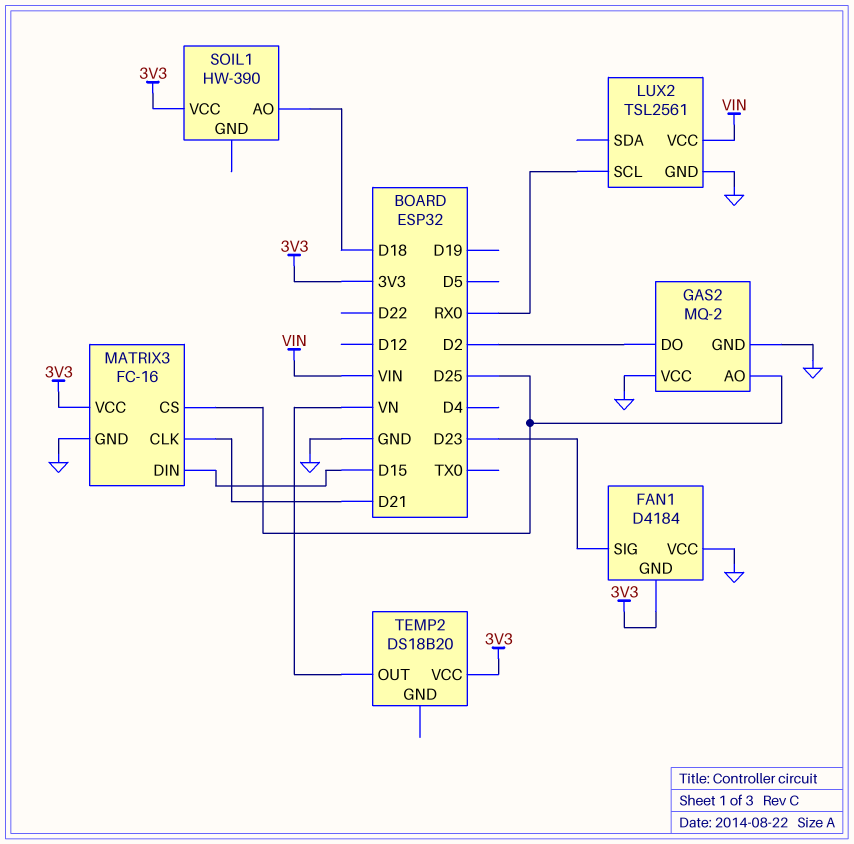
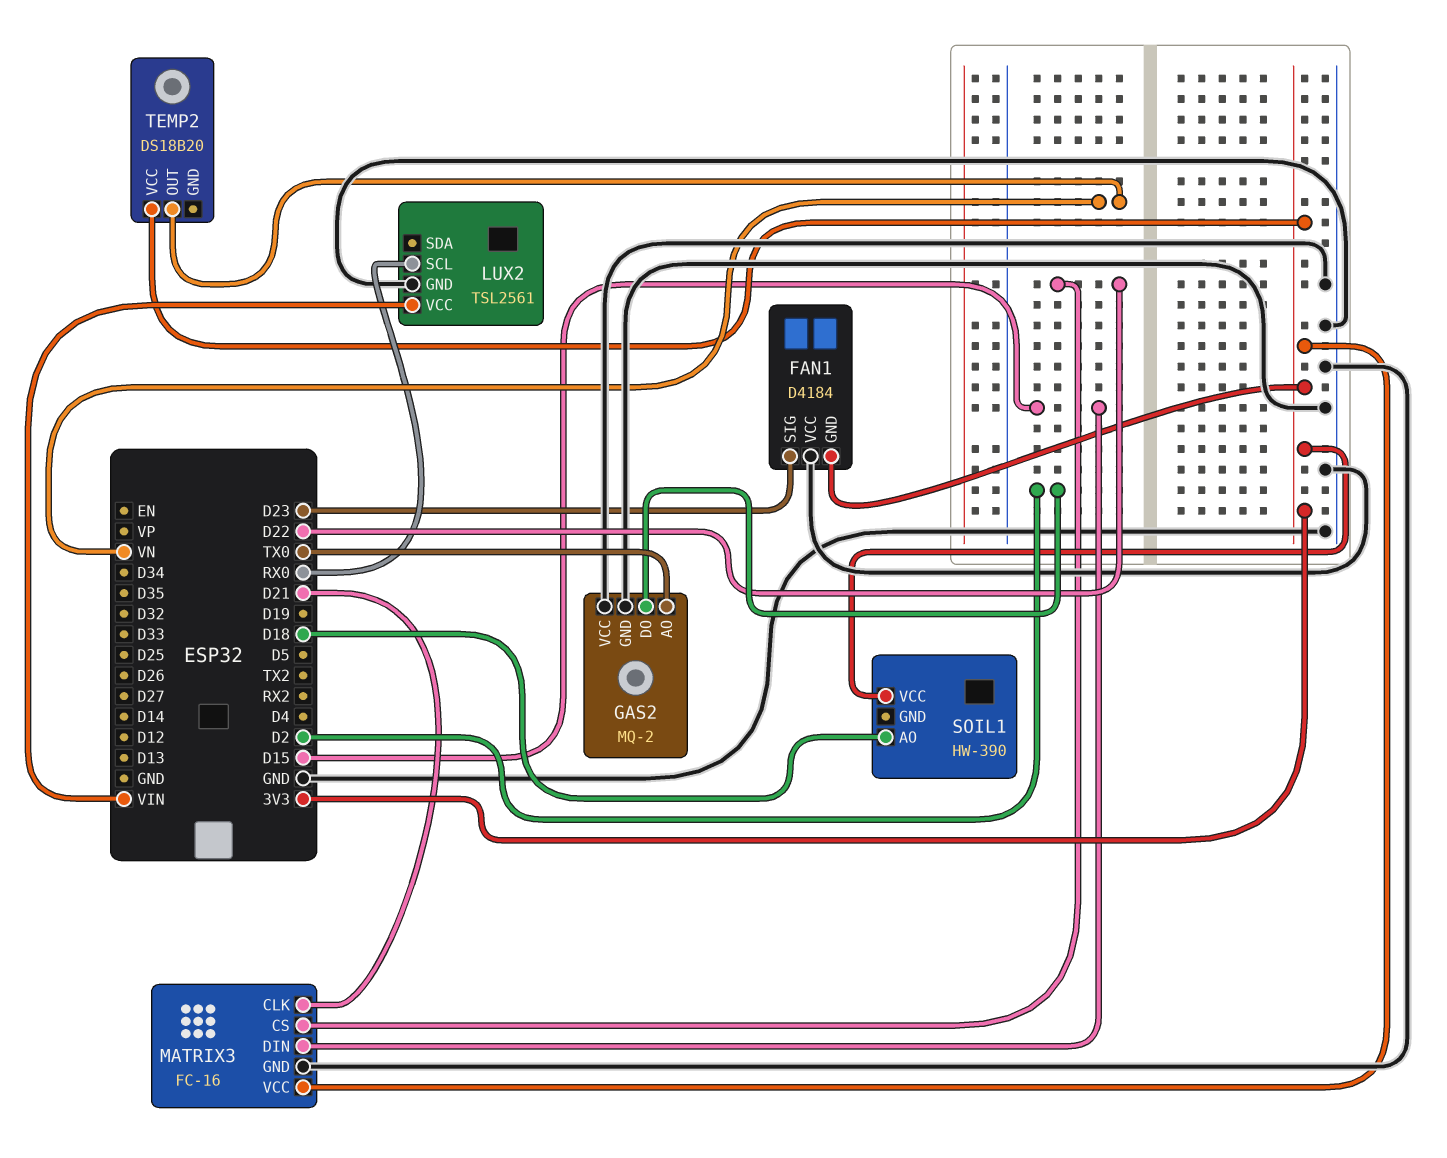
GAS2 pin AO: D25 -> TX0
MATRIX3 pin CS: D25 -> D22

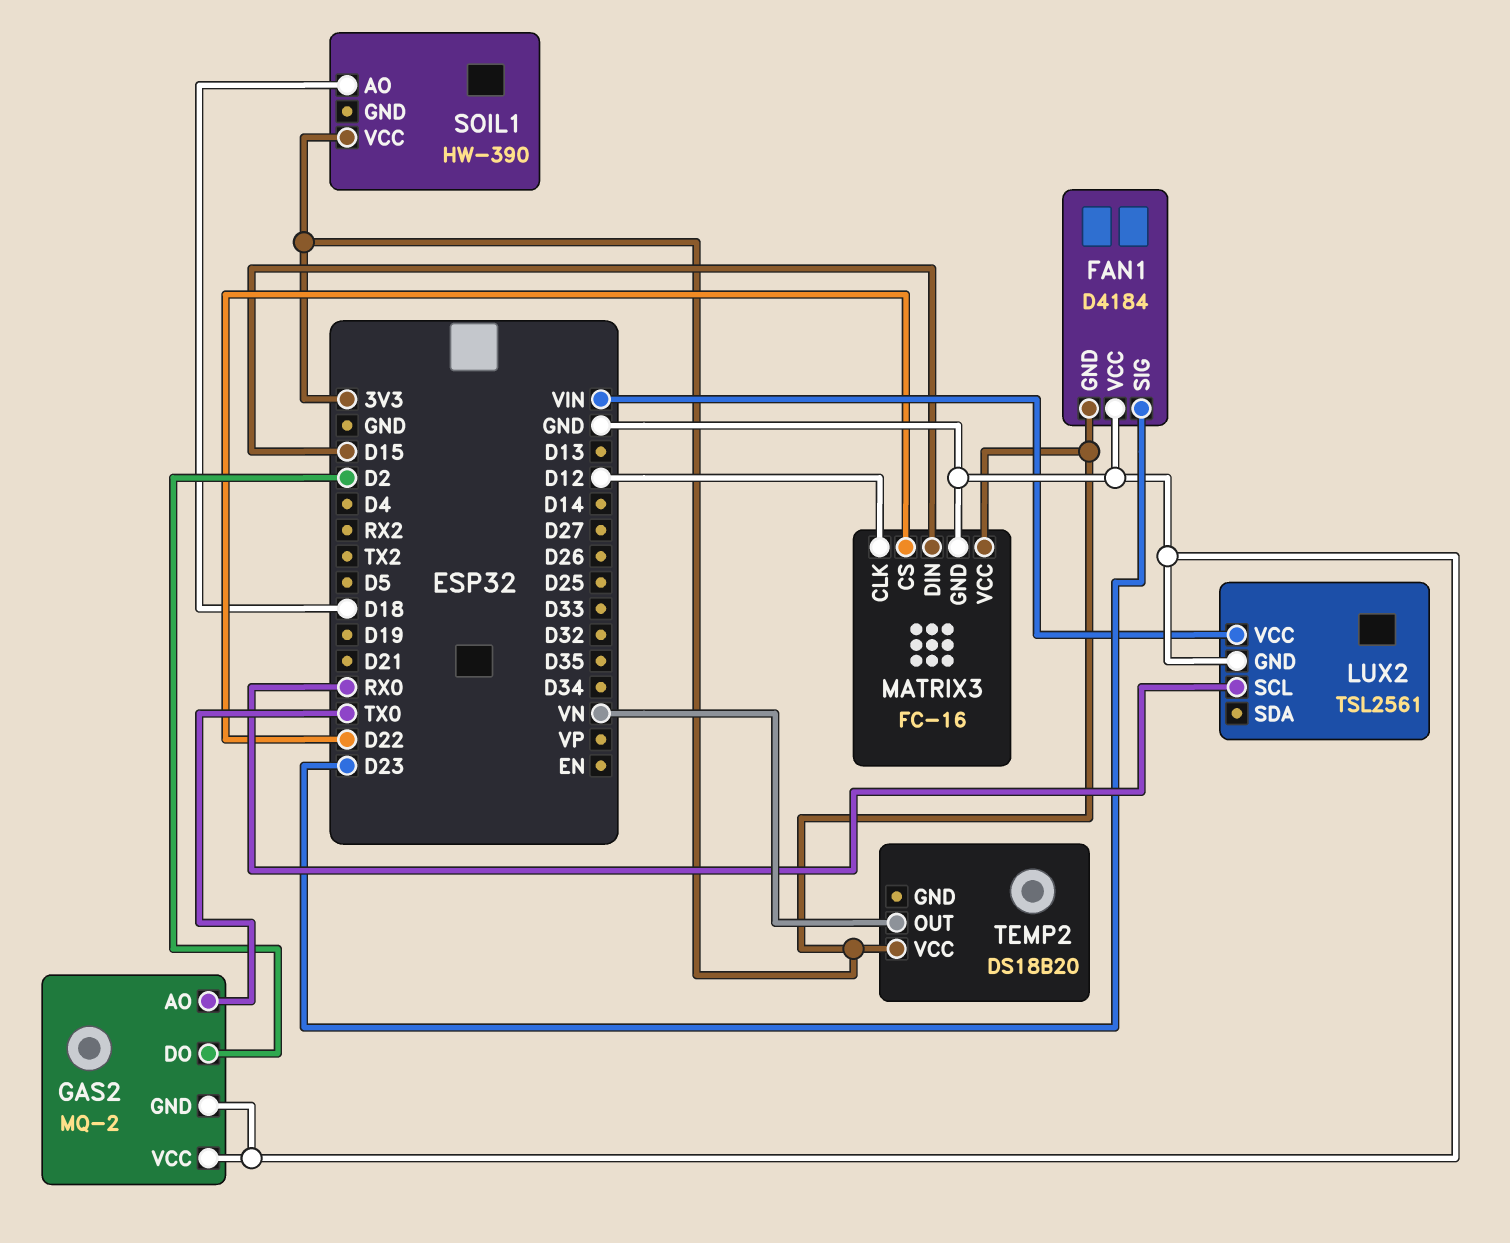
MATRIX3 pin CLK: D21 -> D12

